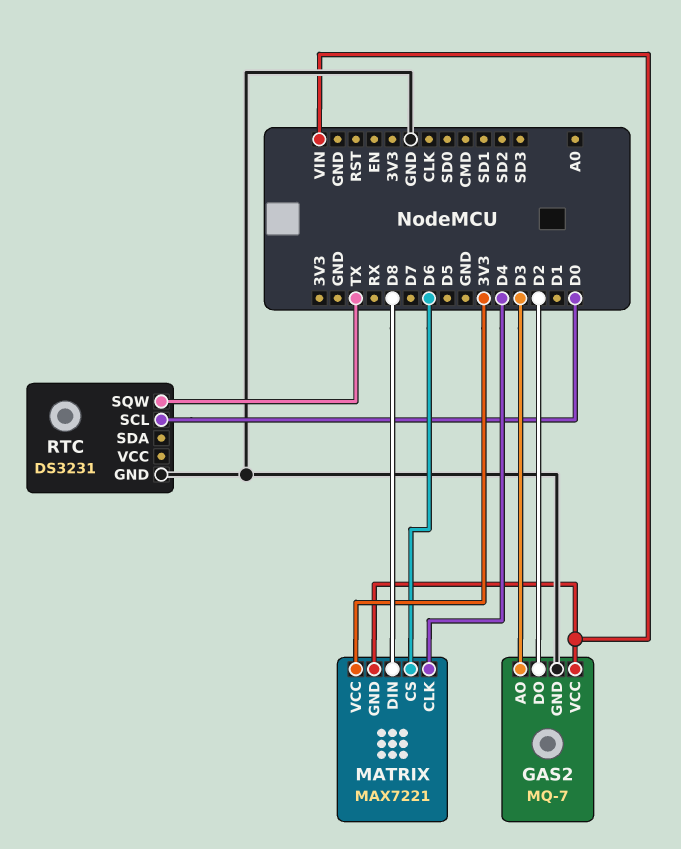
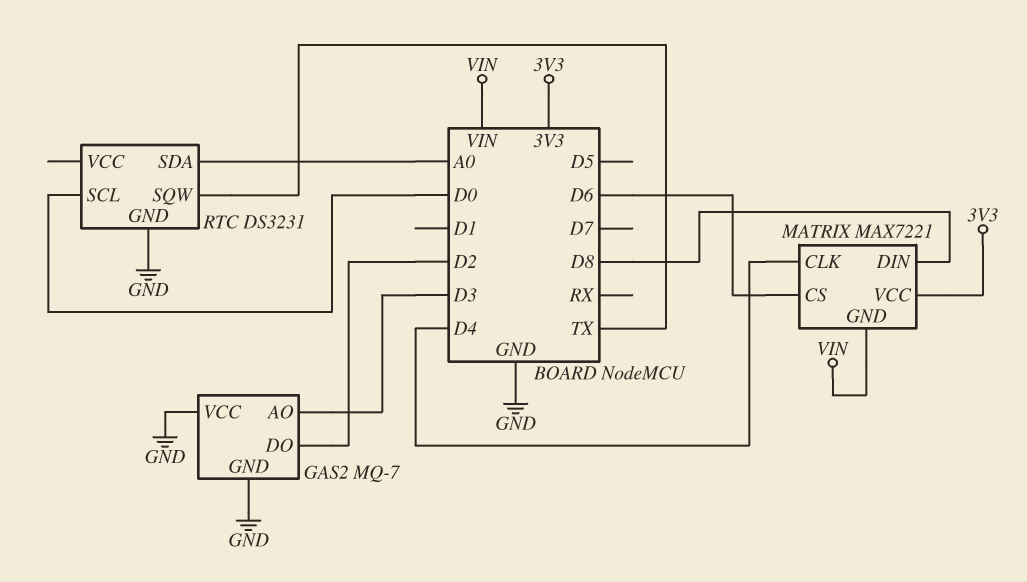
GAS2 pin VCC: VIN -> GND
RTC pin SDA: none -> A0

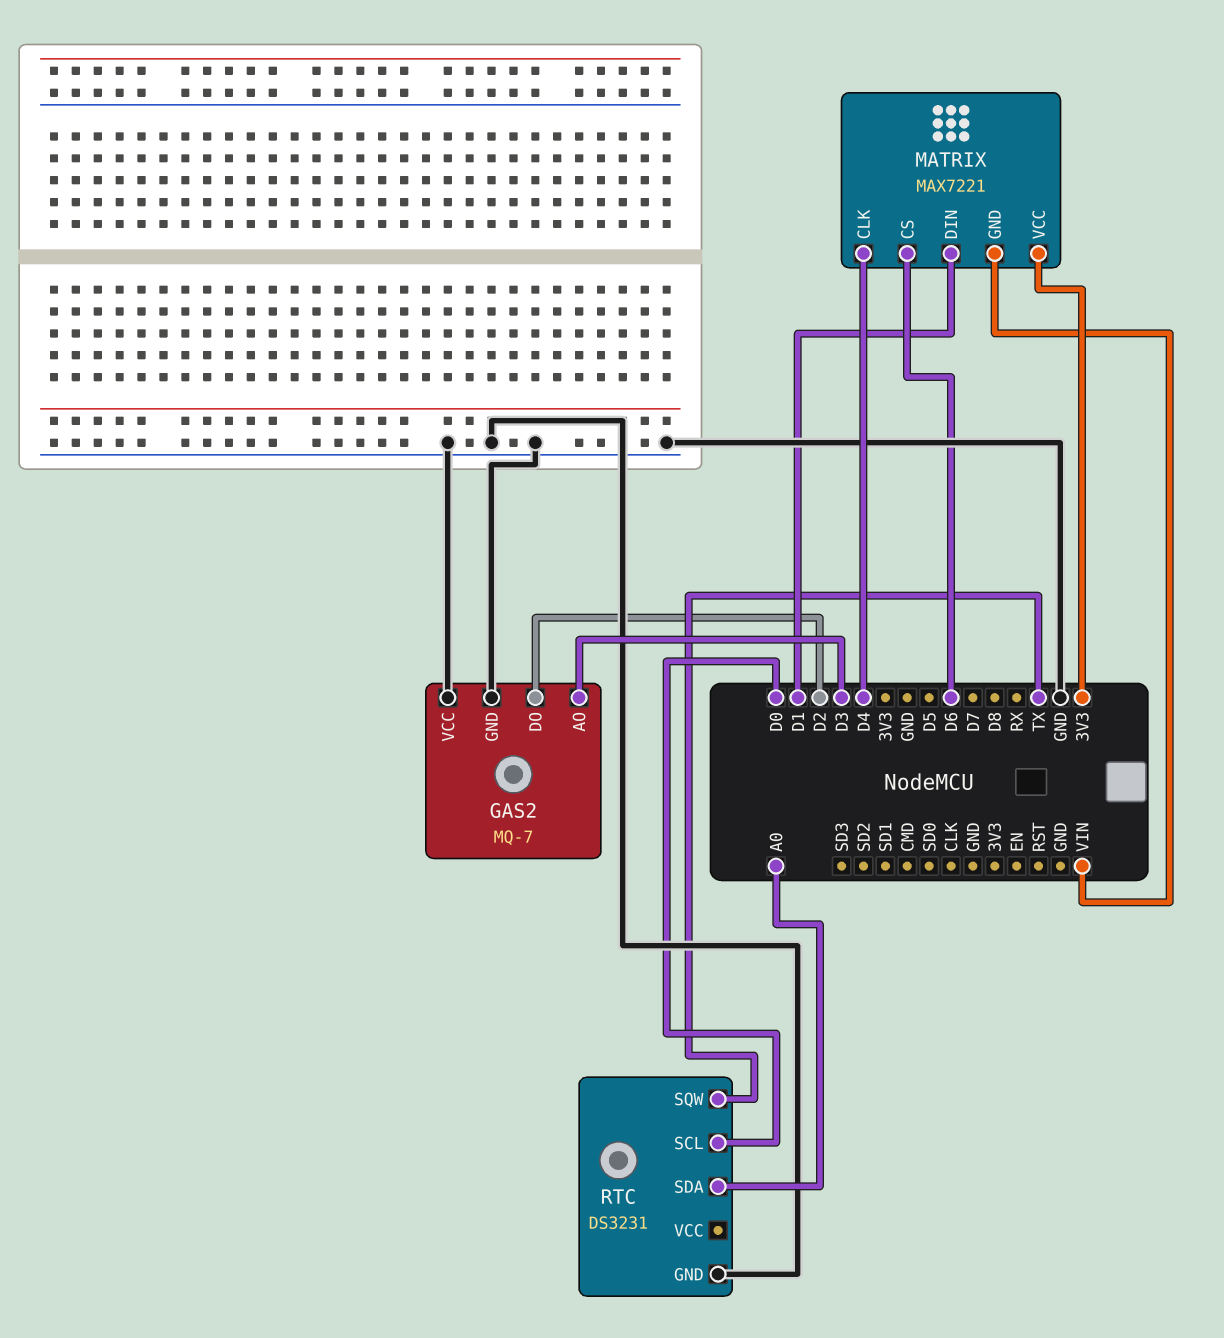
MATRIX pin DIN: D8 -> D1

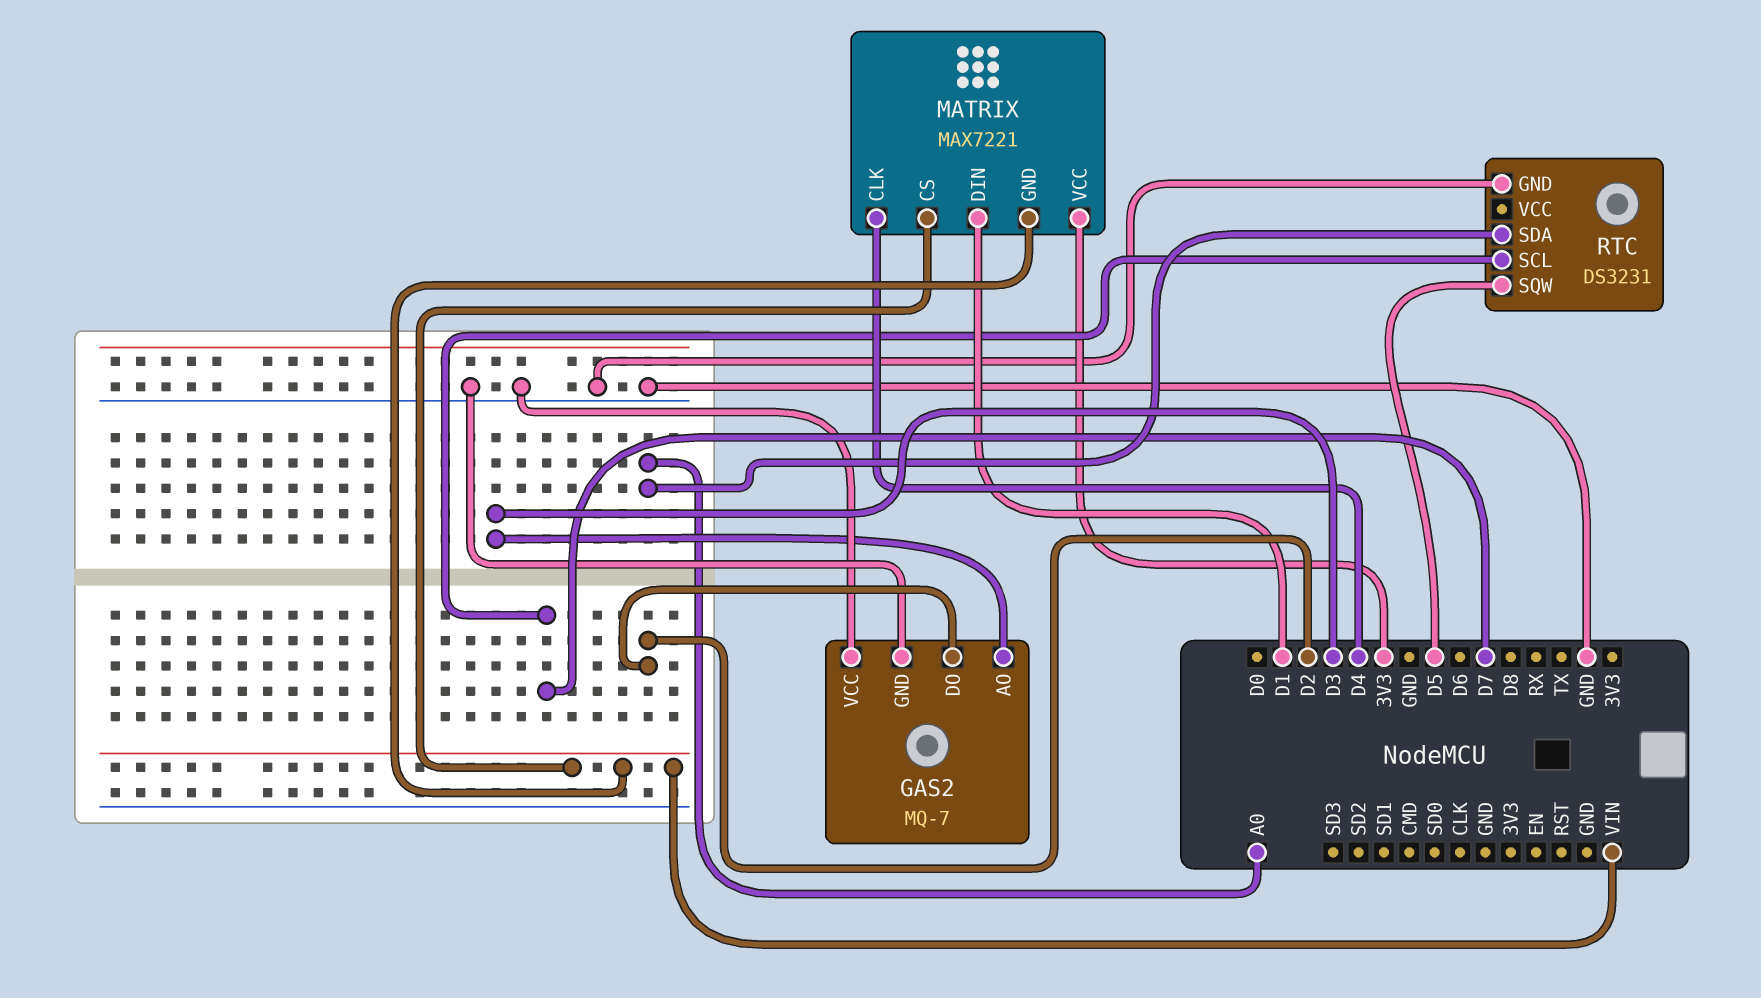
MATRIX pin CS: D6 -> VIN
RTC pin SCL: D0 -> D7
RTC pin SQW: TX -> D5

